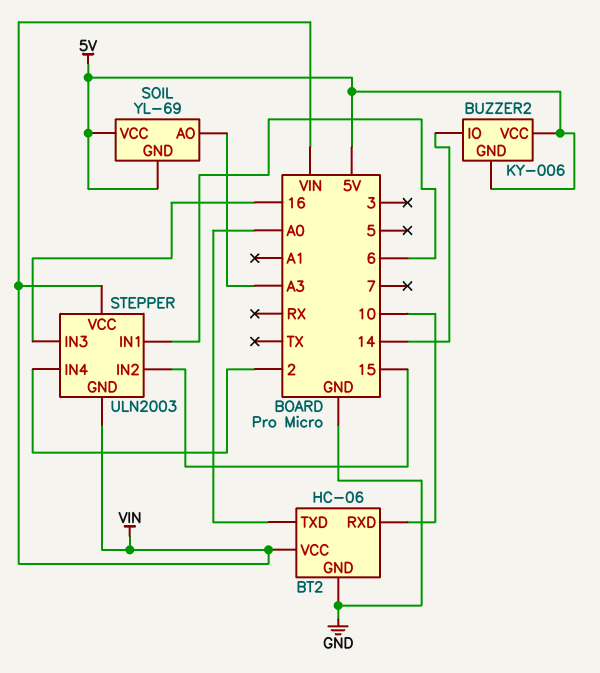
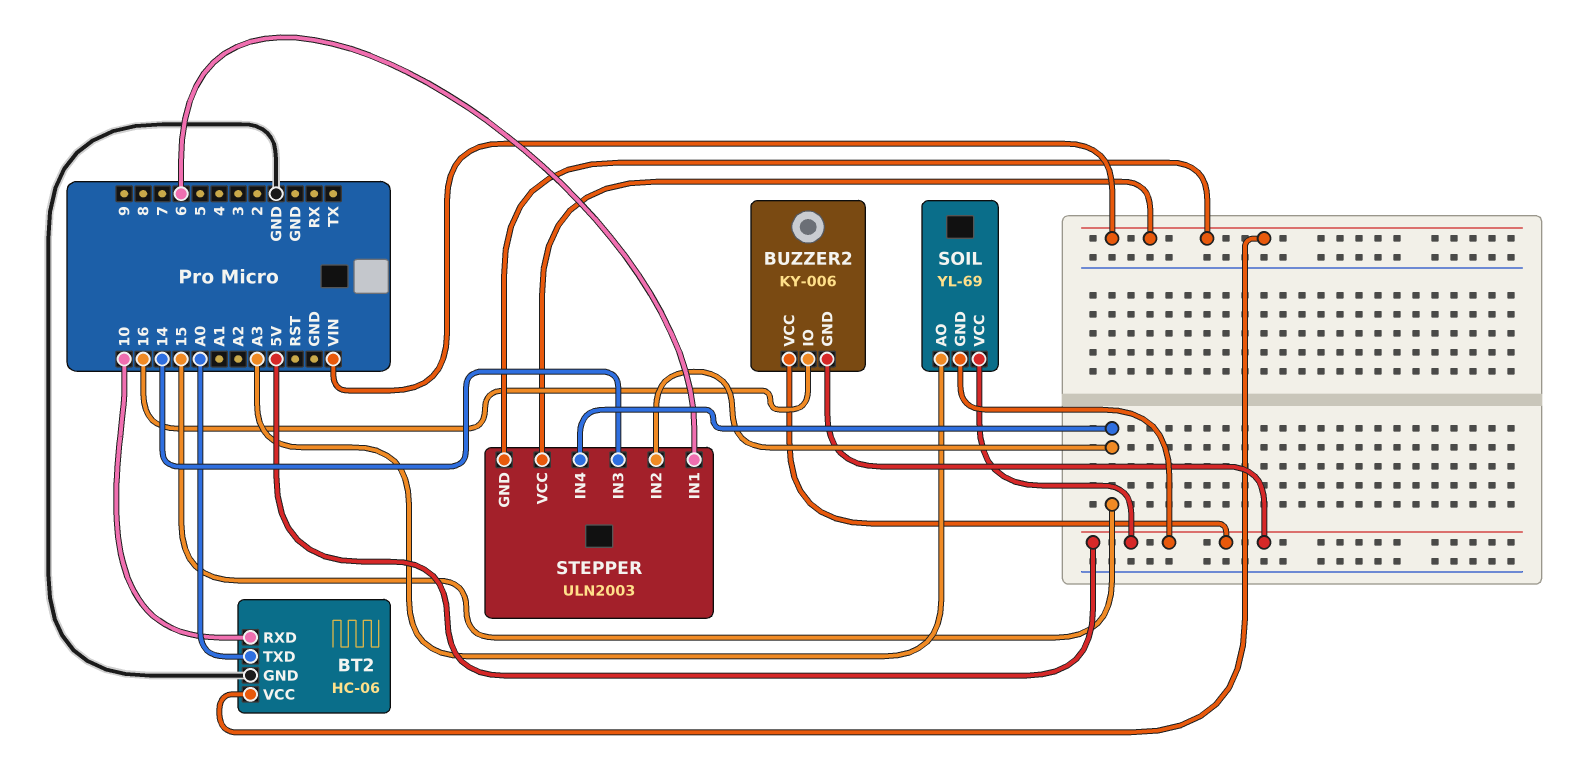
BUZZER2 pin IO: 14 -> 16
STEPPER pin IN3: 16 -> 14
STEPPER pin IN4: 2 -> 15

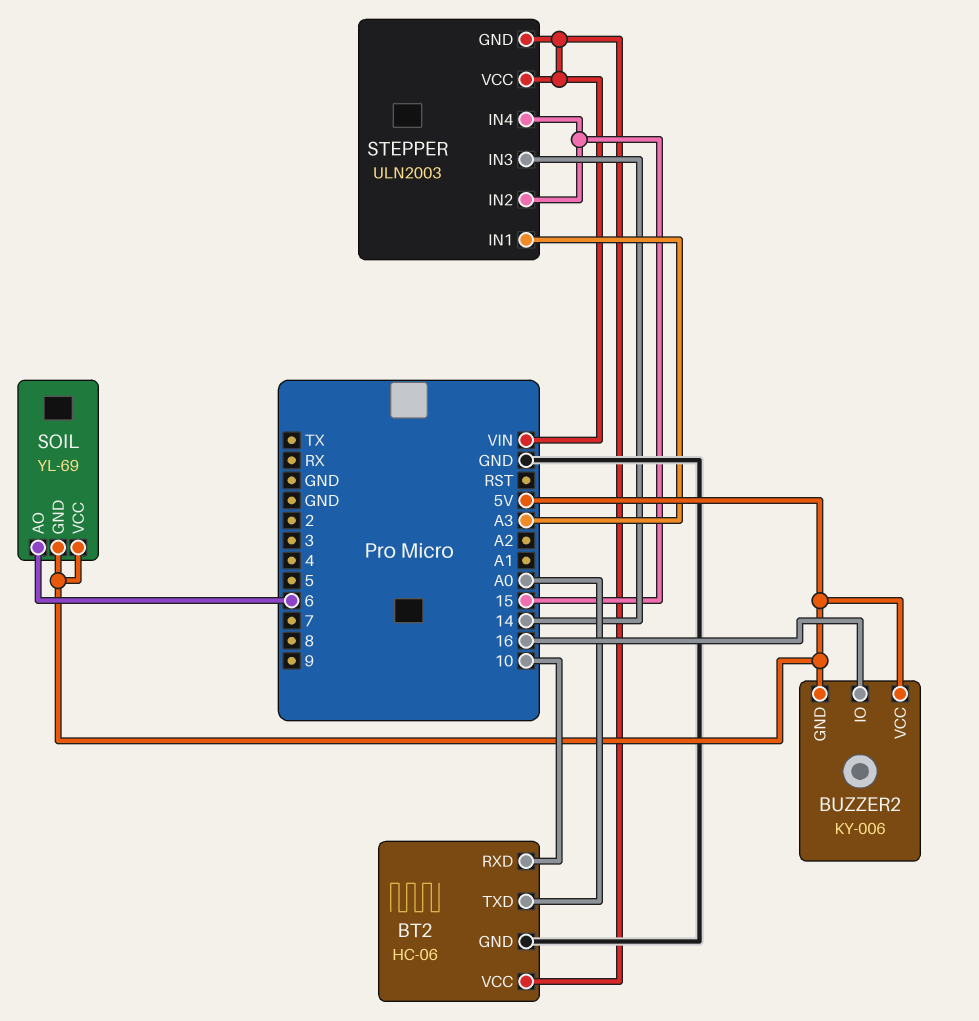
SOIL pin AO: A3 -> 6
STEPPER pin IN1: 6 -> A3

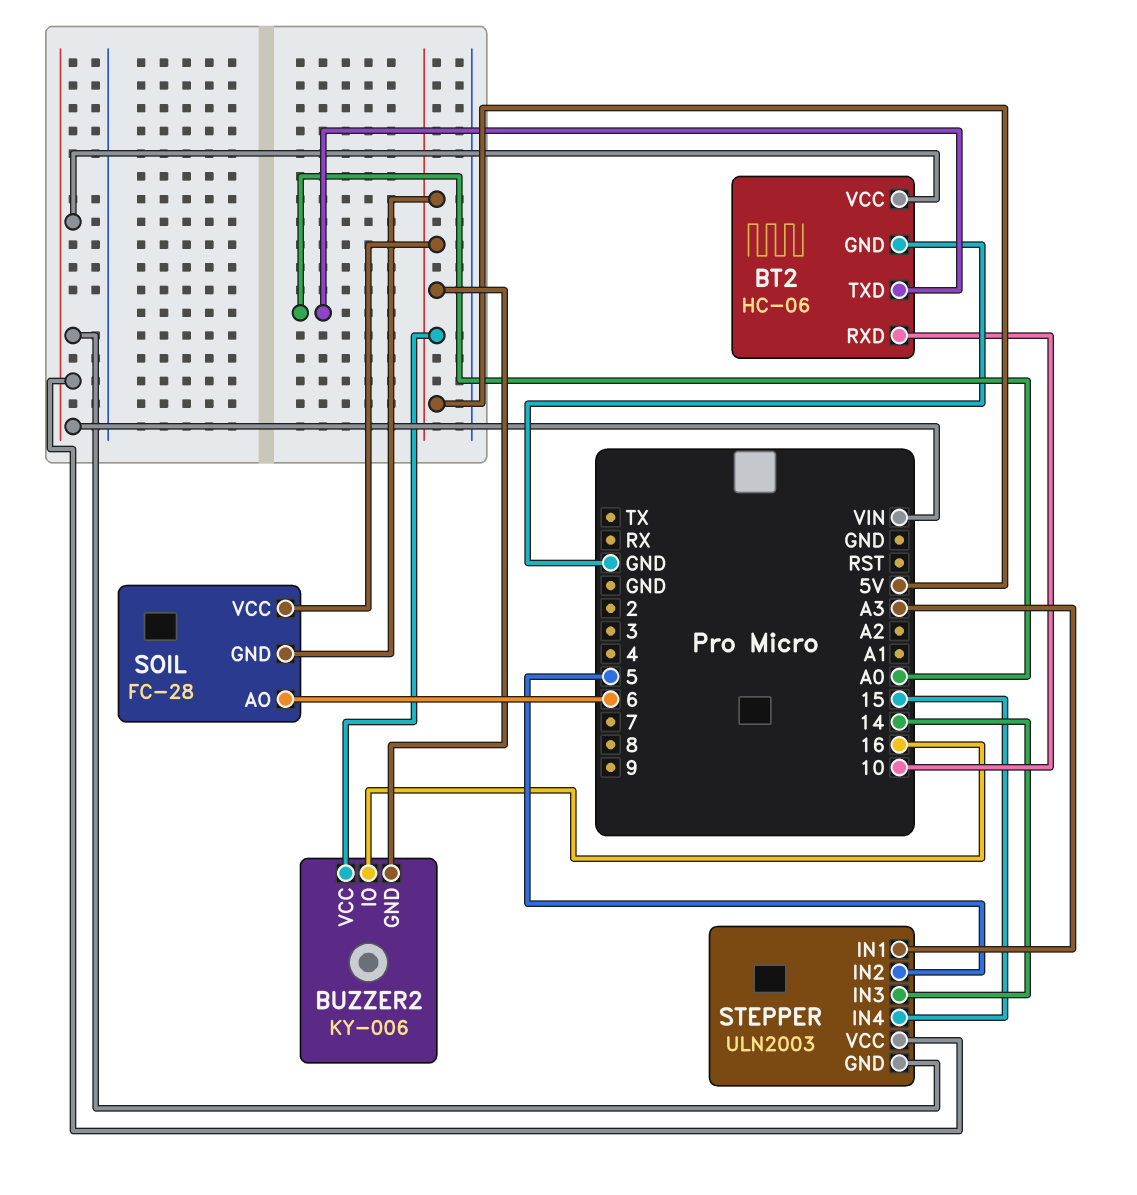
SOIL: YL-69 -> FC-28
STEPPER pin IN2: 15 -> 5

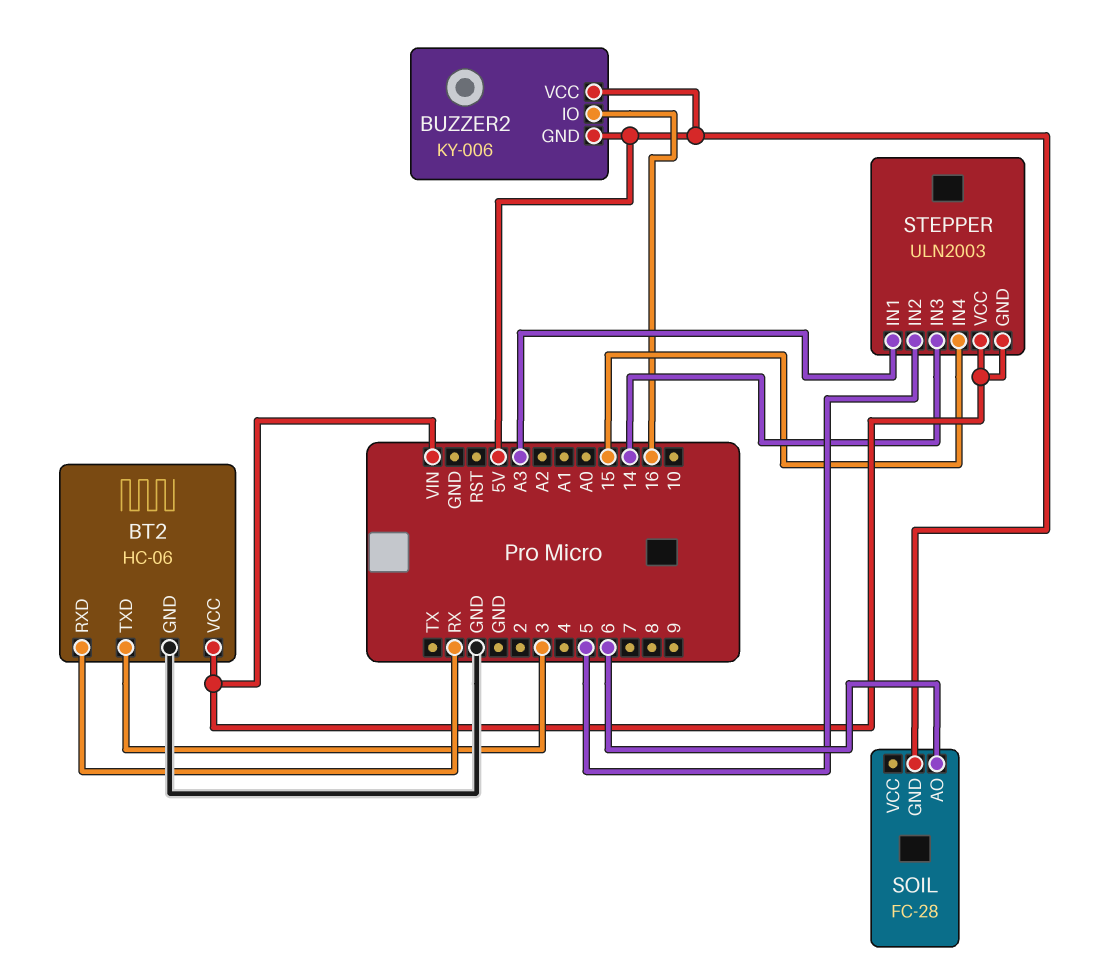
BT2 pin RXD: 10 -> RX
BT2 pin TXD: A0 -> 3
SOIL pin VCC: 5V -> none

